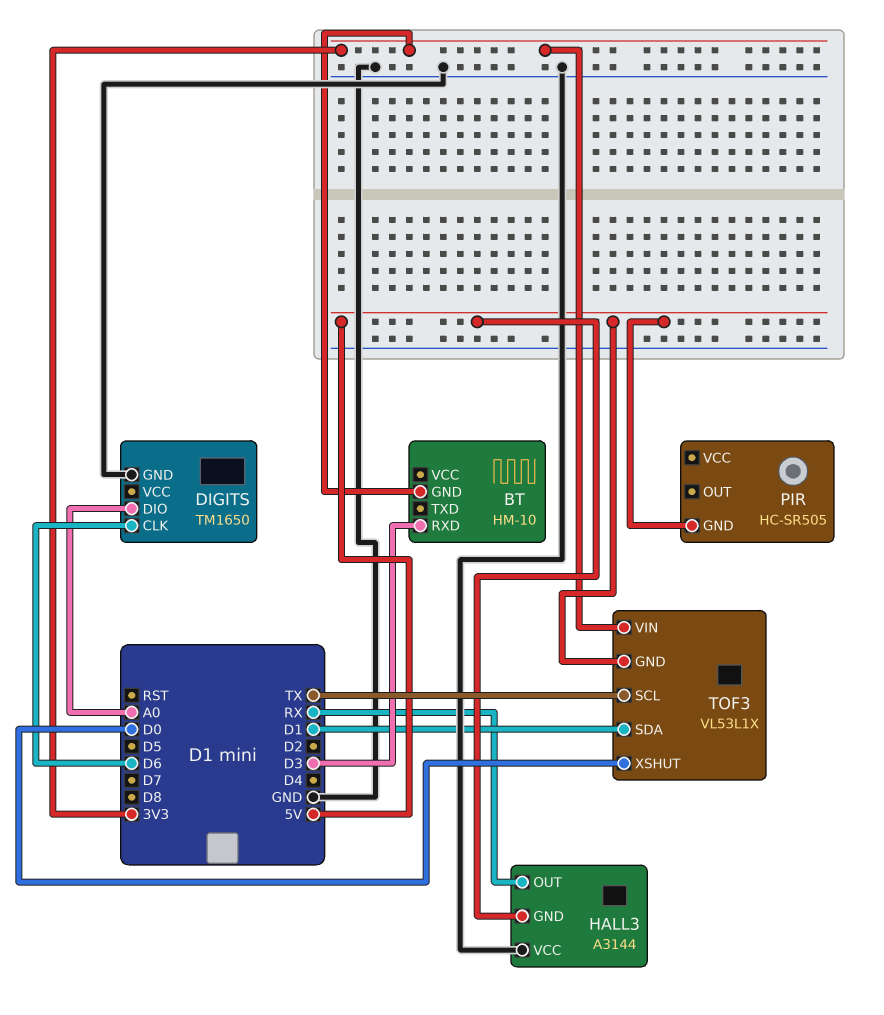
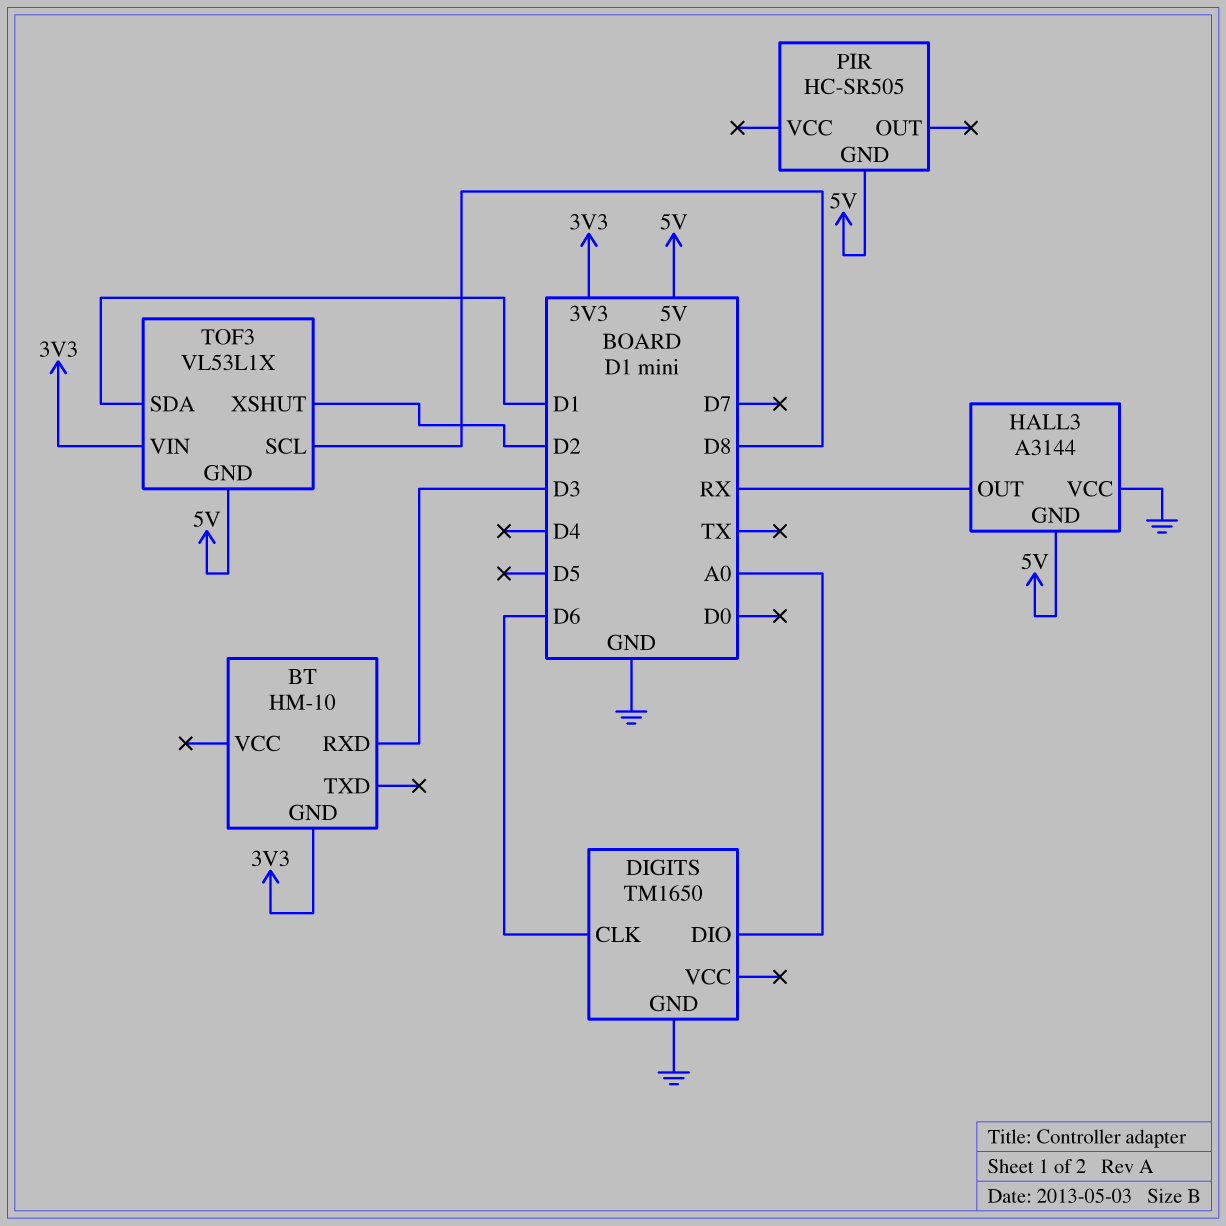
TOF3 pin SCL: TX -> D8
TOF3 pin XSHUT: D0 -> D2

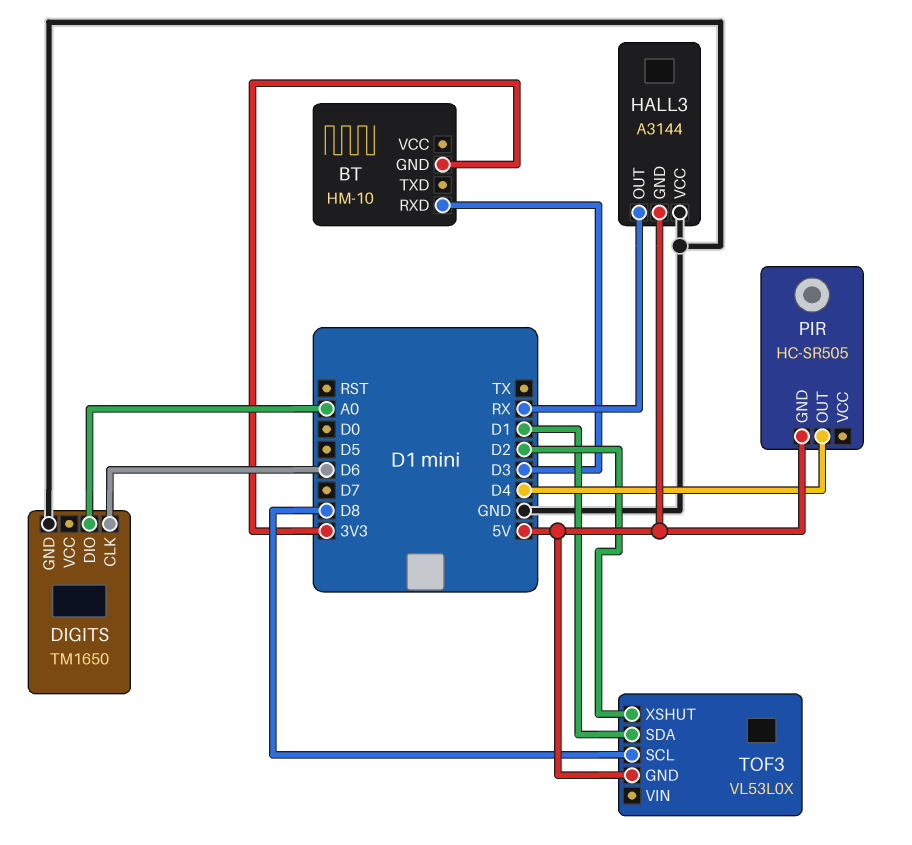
PIR pin OUT: none -> D4
TOF3: VL53L1X -> VL53L0X
TOF3 pin VIN: 3V3 -> none

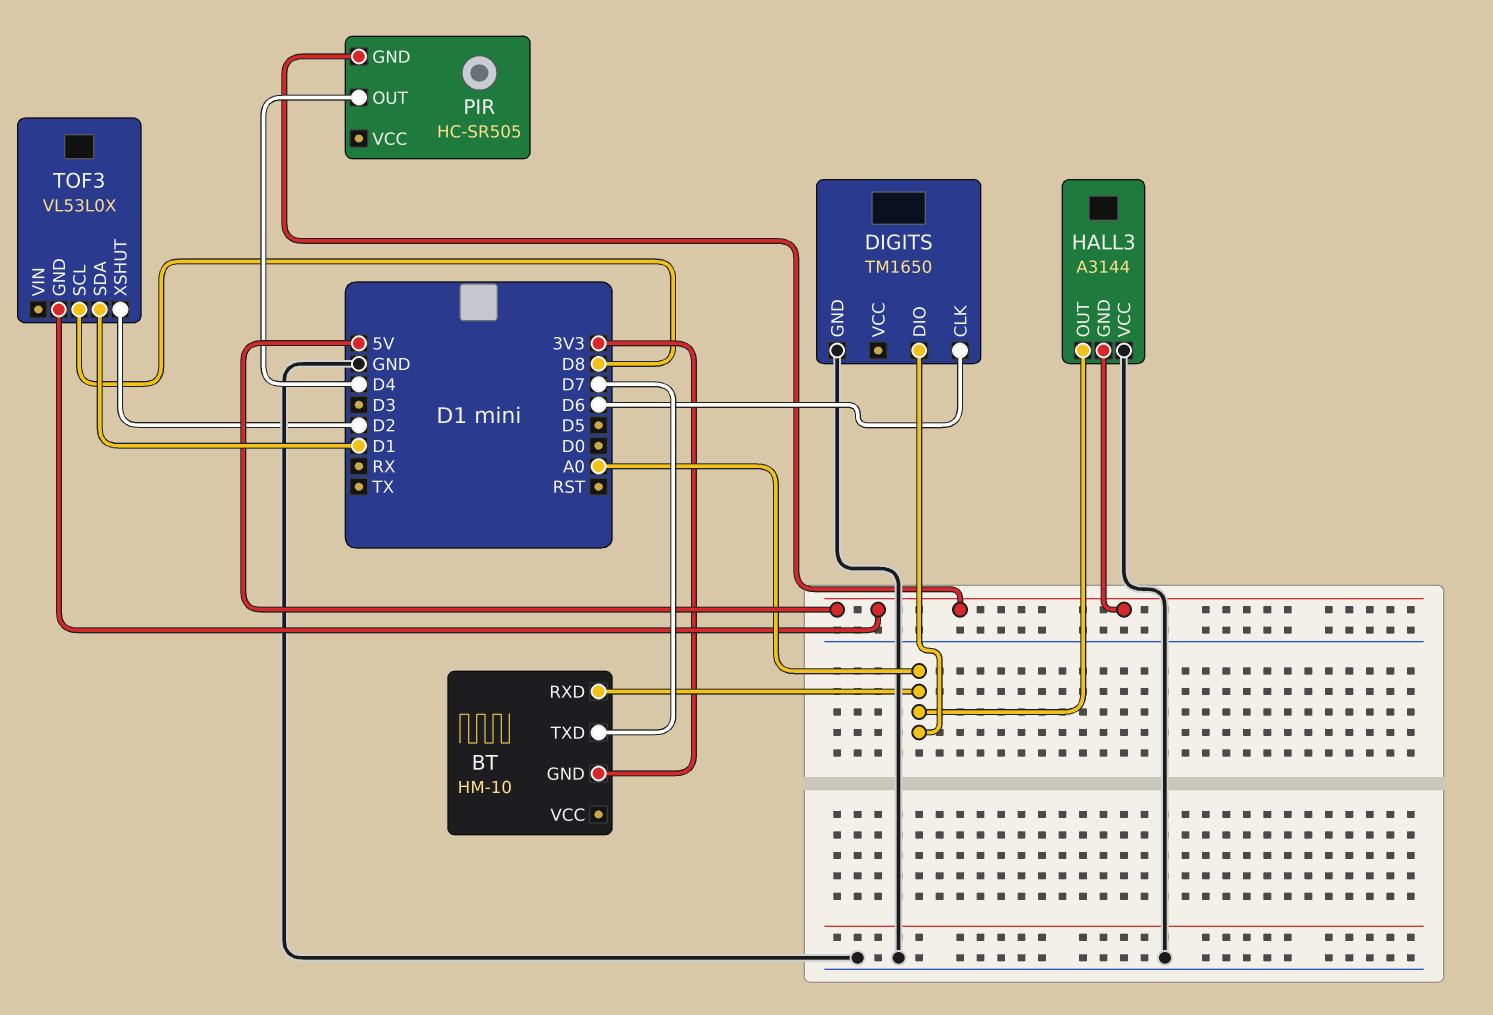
BT pin RXD: D3 -> A0
BT pin TXD: none -> D7
HALL3 pin OUT: RX -> A0

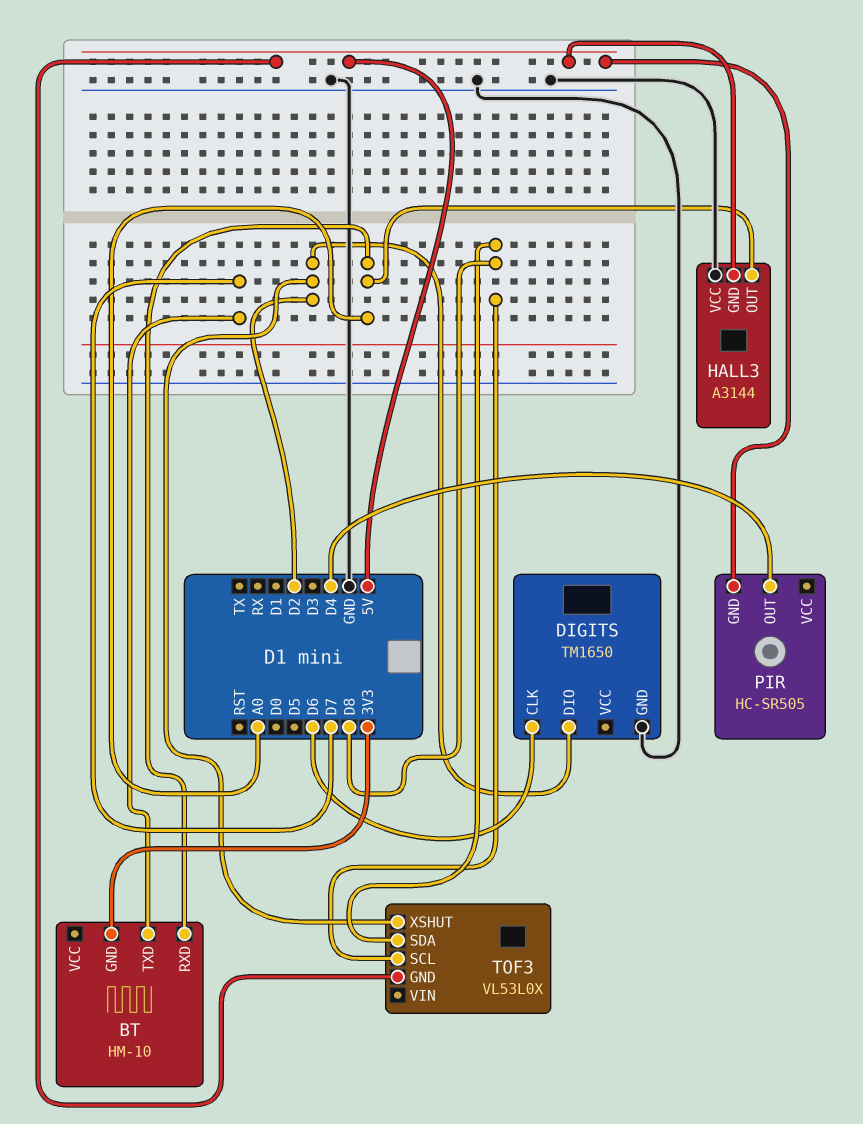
DIGITS pin DIO: A0 -> D2
TOF3 pin SDA: D1 -> D8

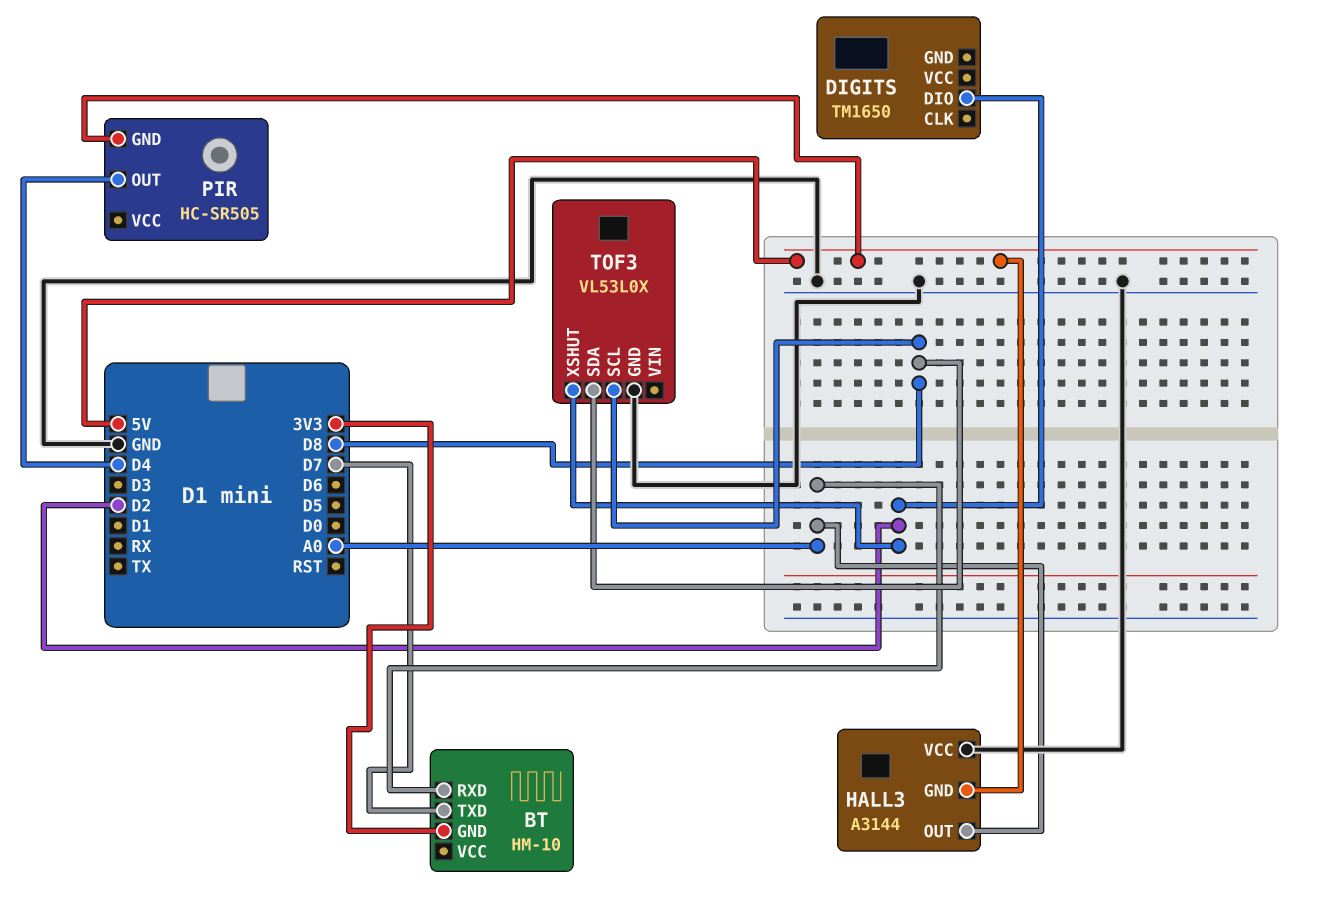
DIGITS pin CLK: D6 -> none
DIGITS pin GND: GND -> none
TOF3 pin GND: 5V -> GND

